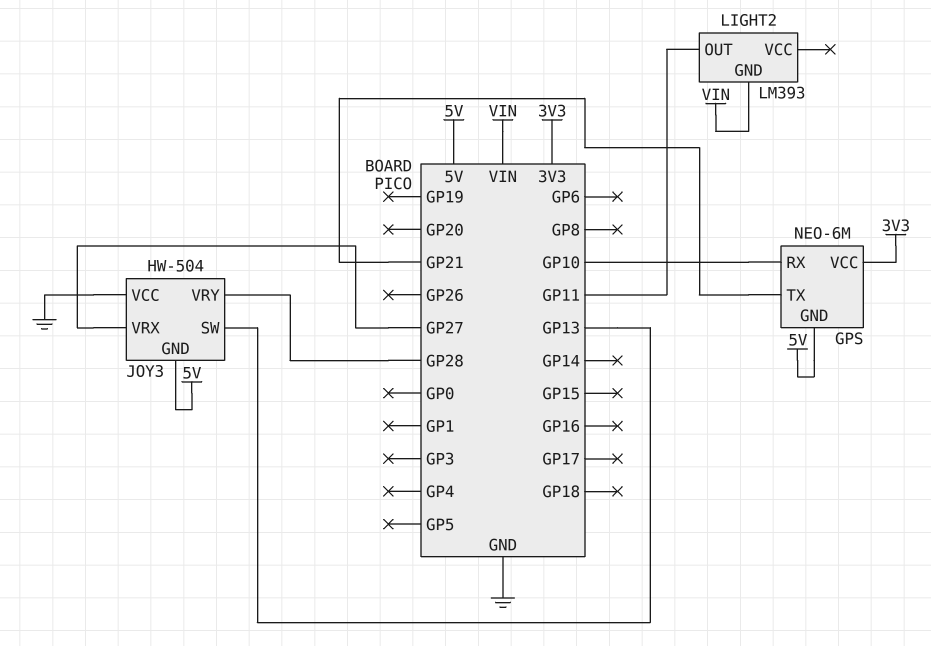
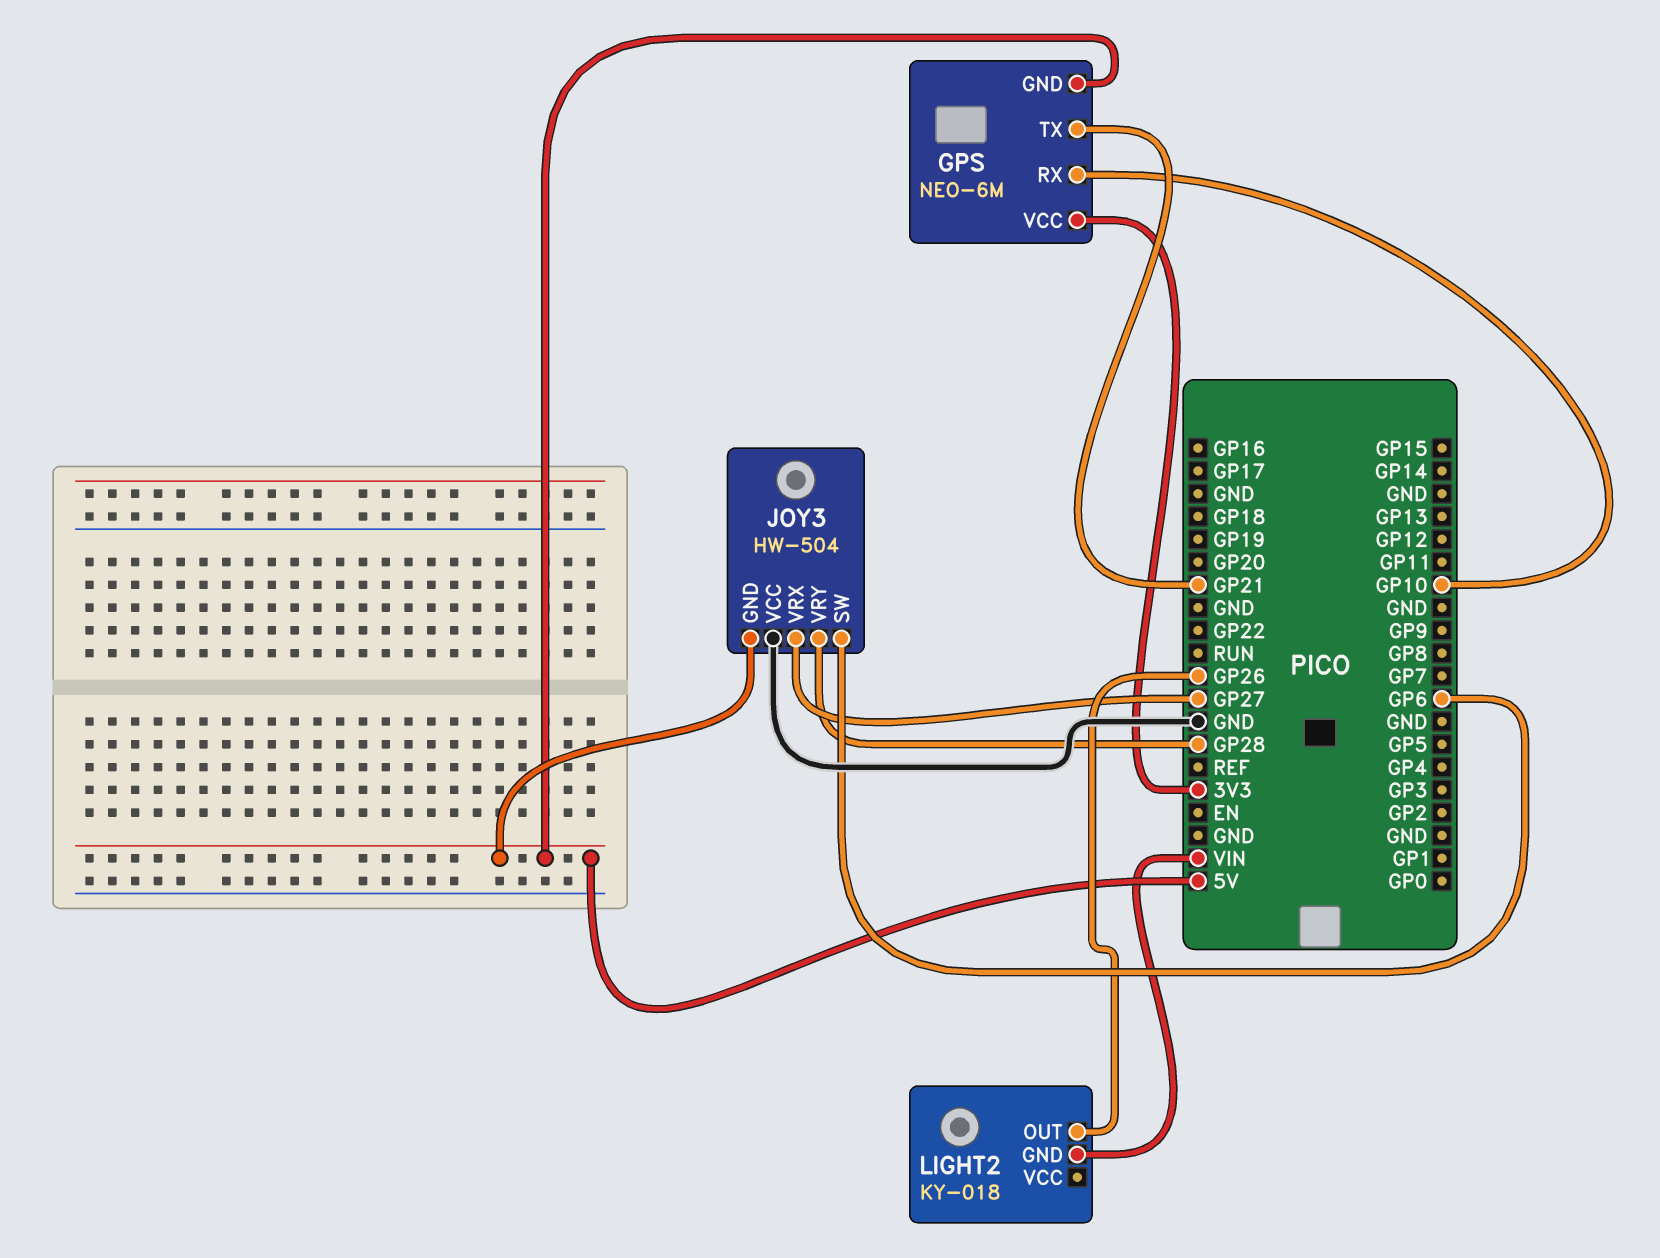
JOY3 pin SW: GP13 -> GP6
LIGHT2: LM393 -> KY-018
LIGHT2 pin OUT: GP11 -> GP26

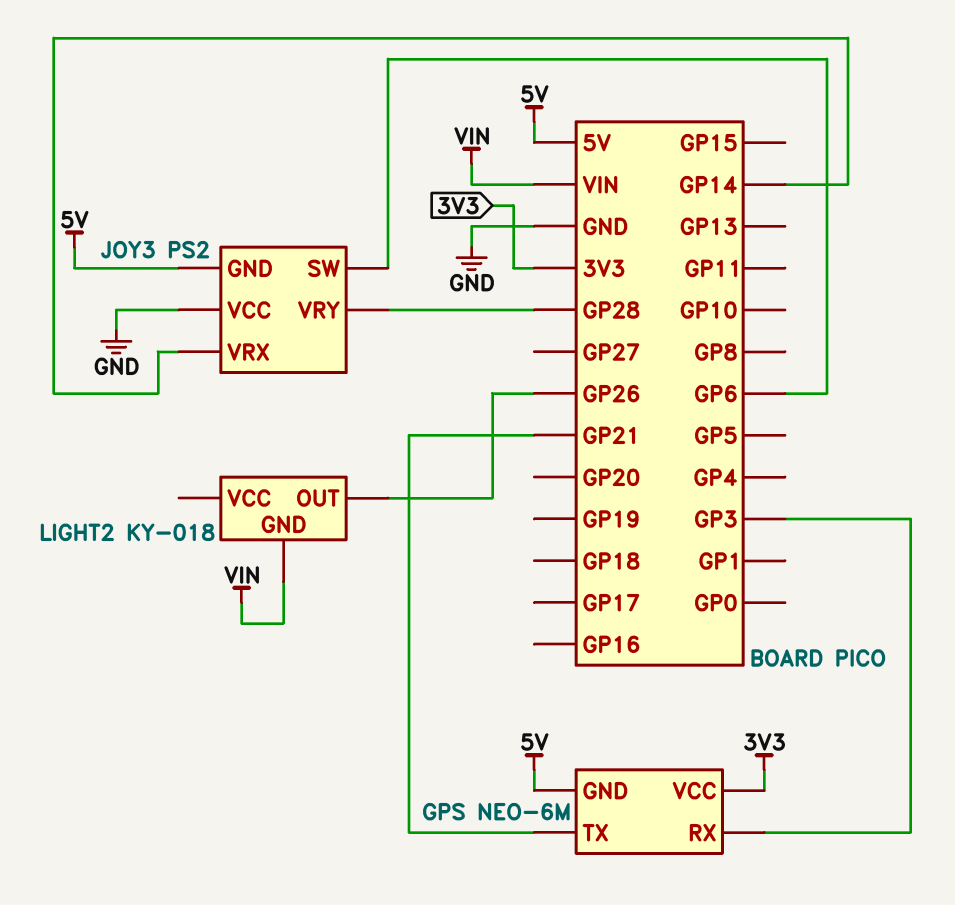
GPS pin RX: GP10 -> GP3
JOY3: HW-504 -> PS2
JOY3 pin VRX: GP27 -> GP14

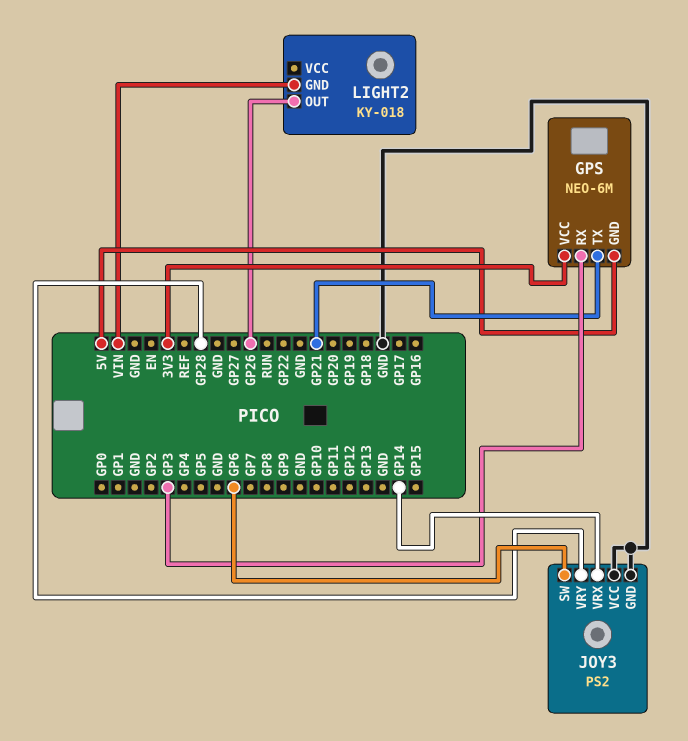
JOY3 pin GND: 5V -> GND

